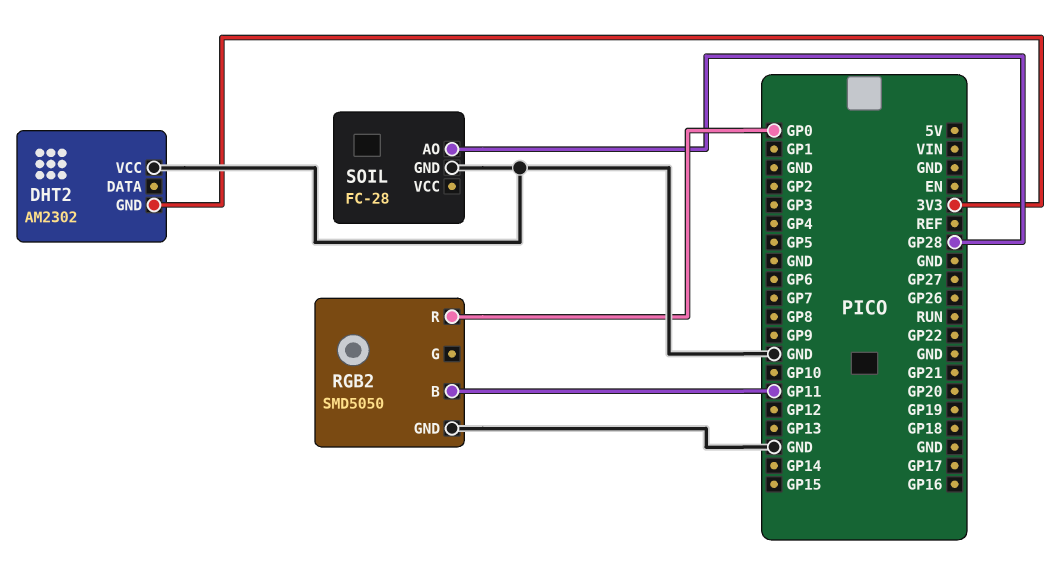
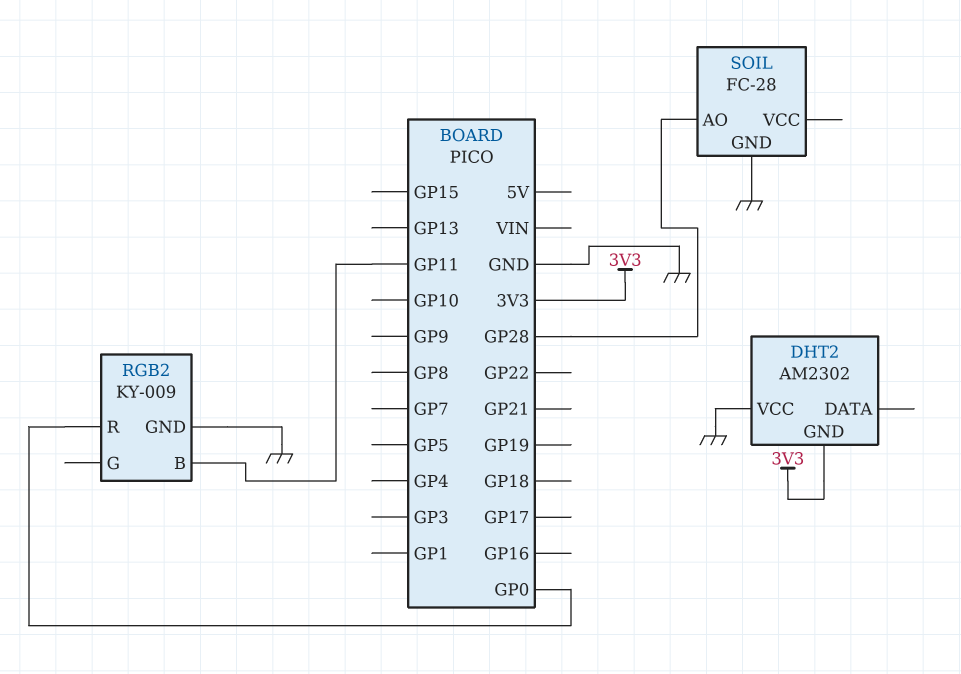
RGB2: SMD5050 -> KY-009

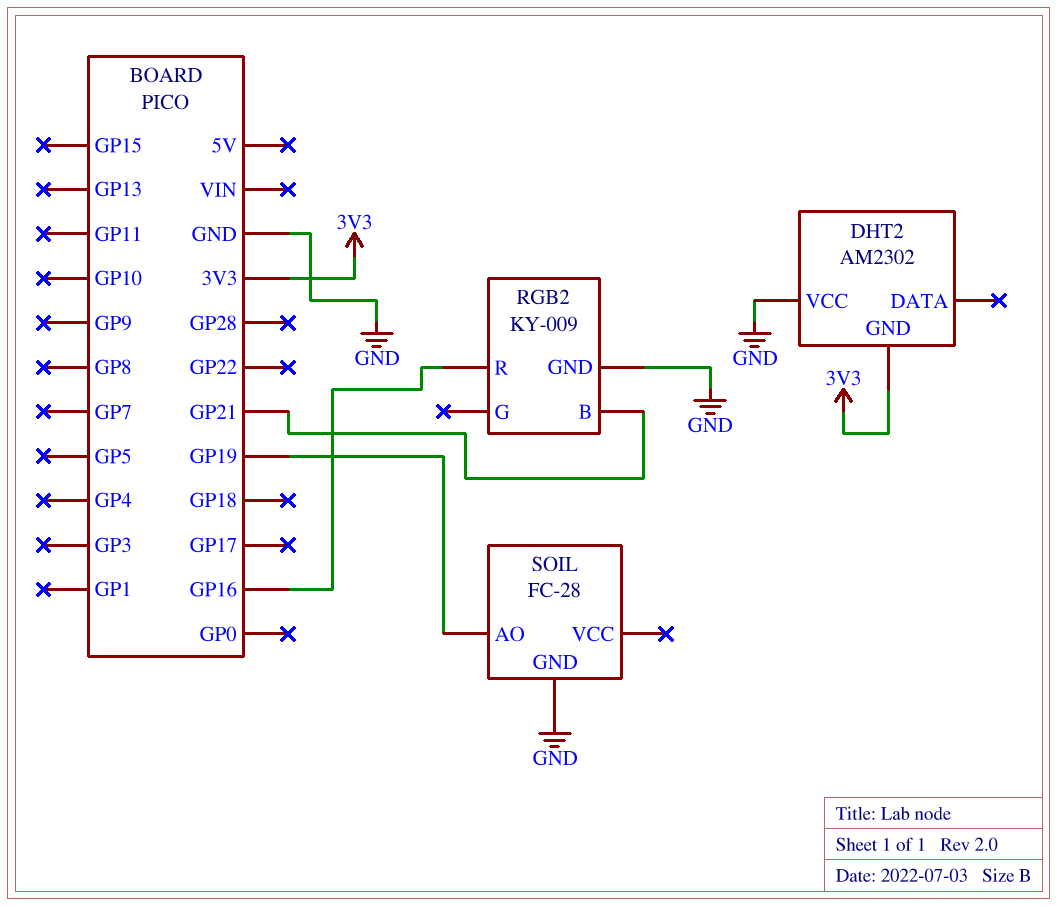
RGB2 pin B: GP11 -> GP21
RGB2 pin R: GP0 -> GP16
SOIL pin AO: GP28 -> GP19

